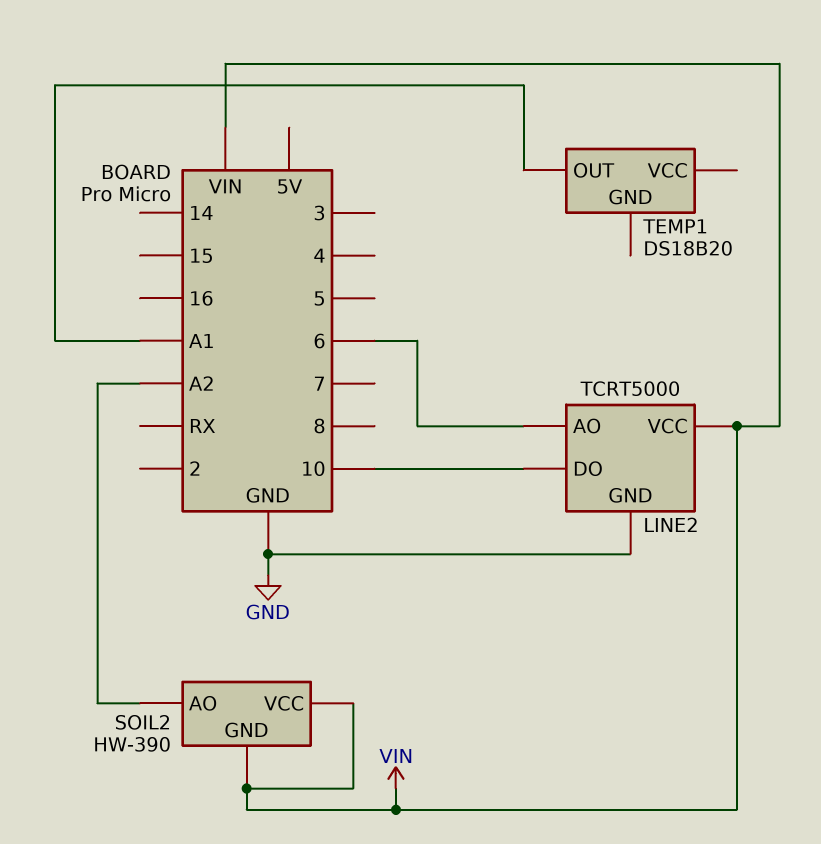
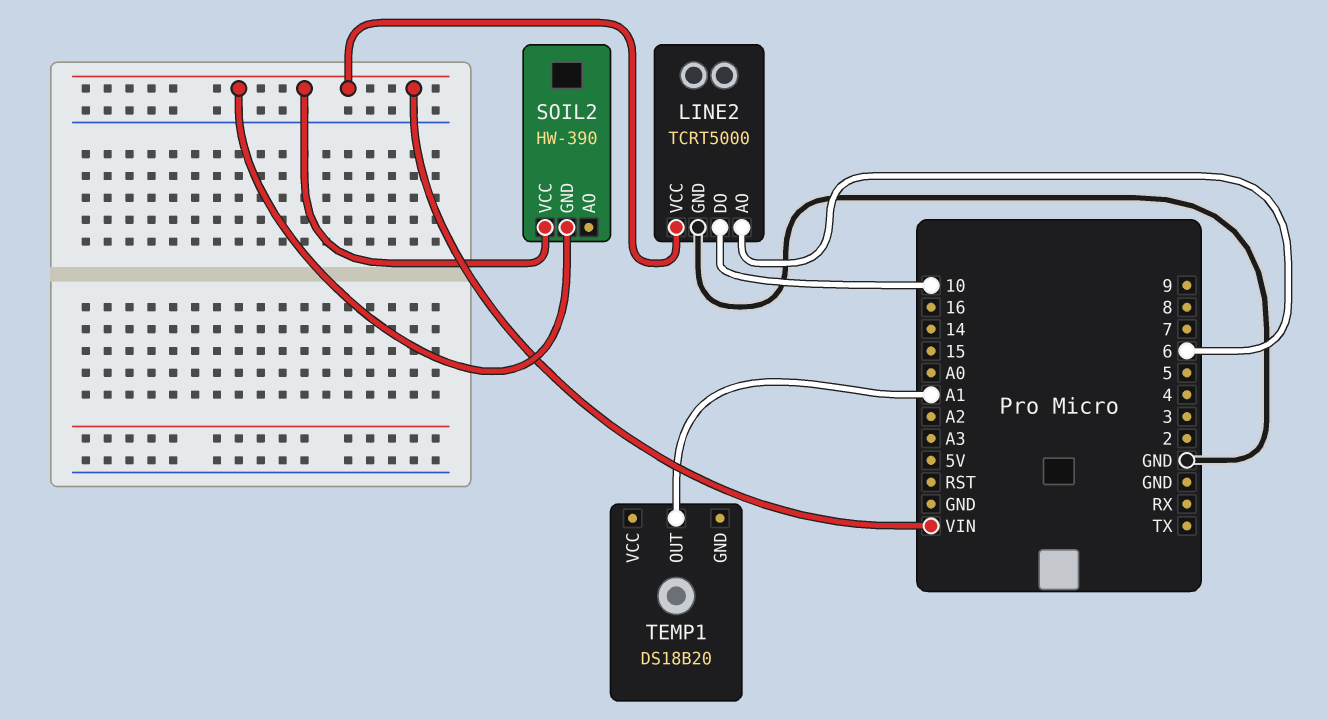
SOIL2 pin AO: A2 -> none

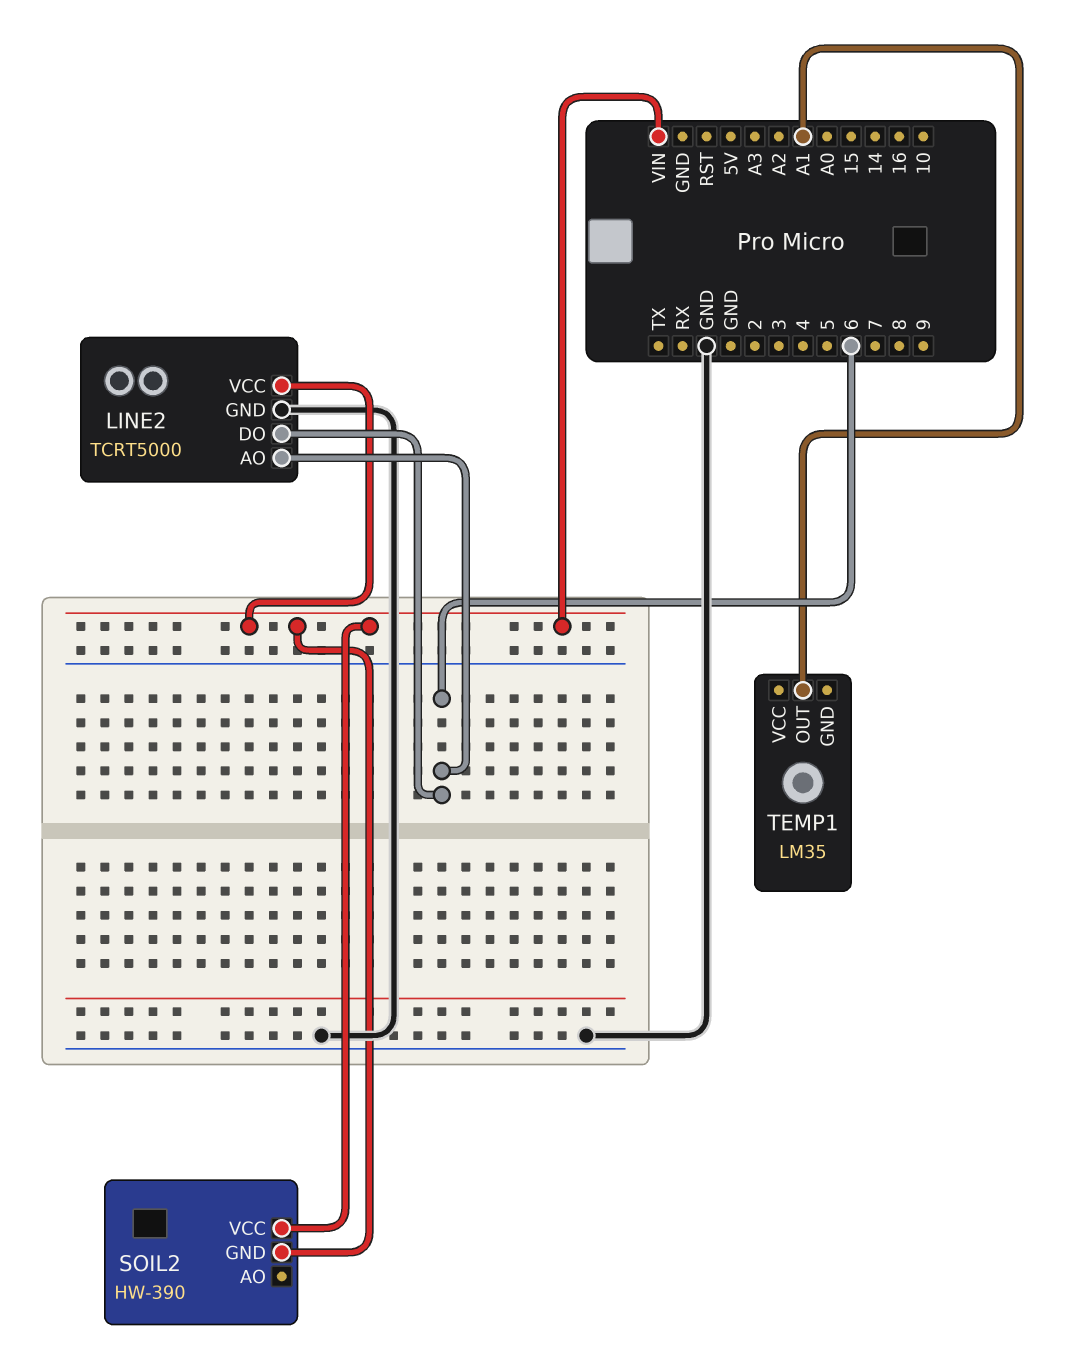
LINE2 pin DO: 10 -> 6
TEMP1: DS18B20 -> LM35

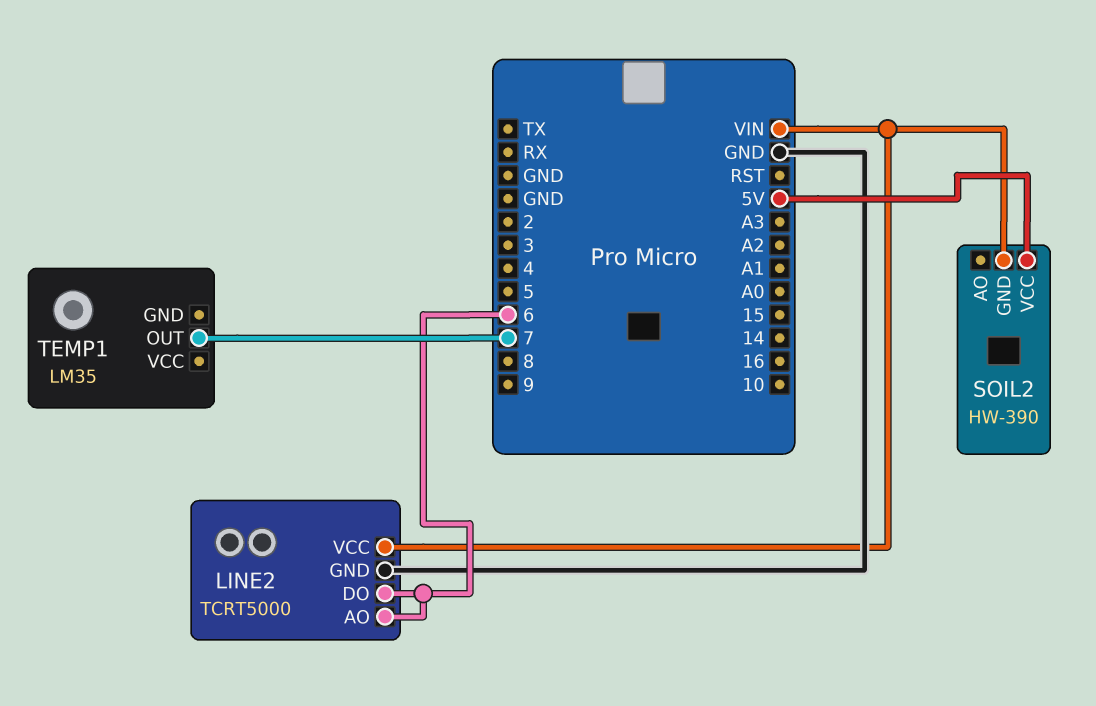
SOIL2 pin VCC: VIN -> 5V
TEMP1 pin OUT: A1 -> 7

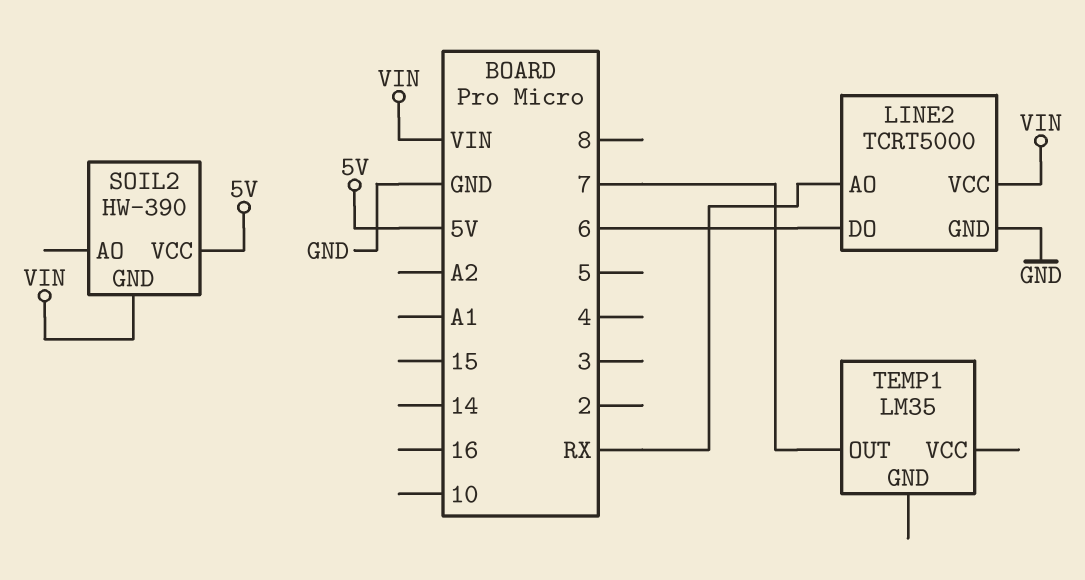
LINE2 pin AO: 6 -> RX

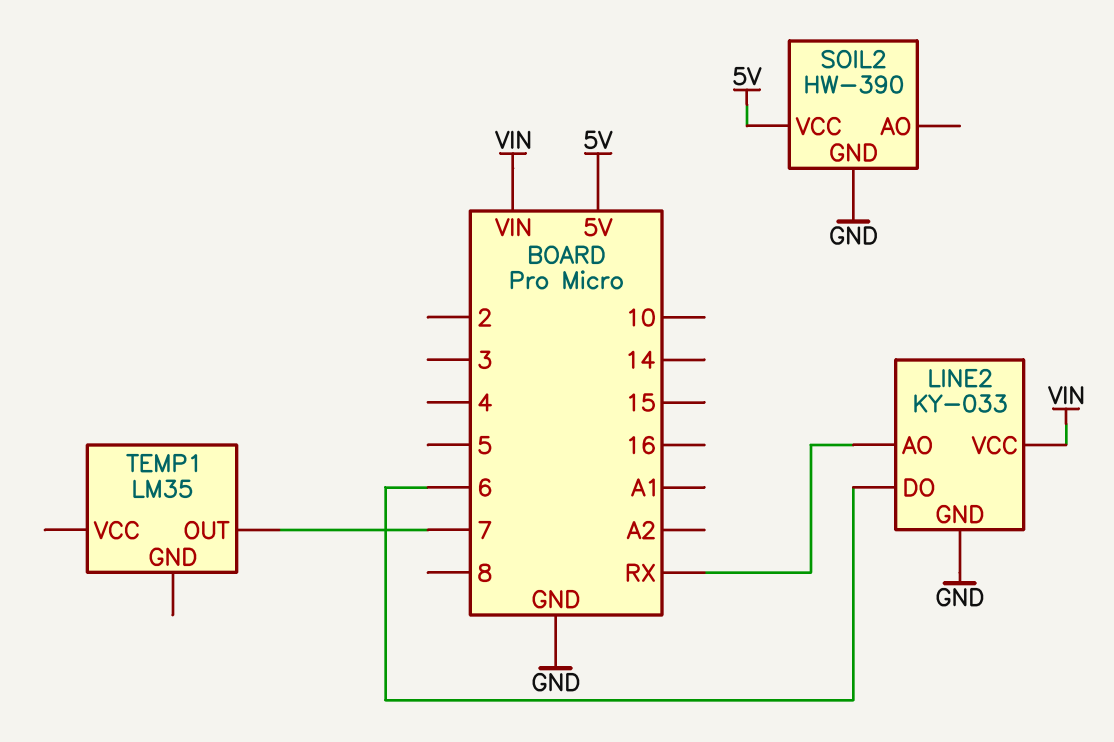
LINE2: TCRT5000 -> KY-033
SOIL2 pin GND: VIN -> GND

